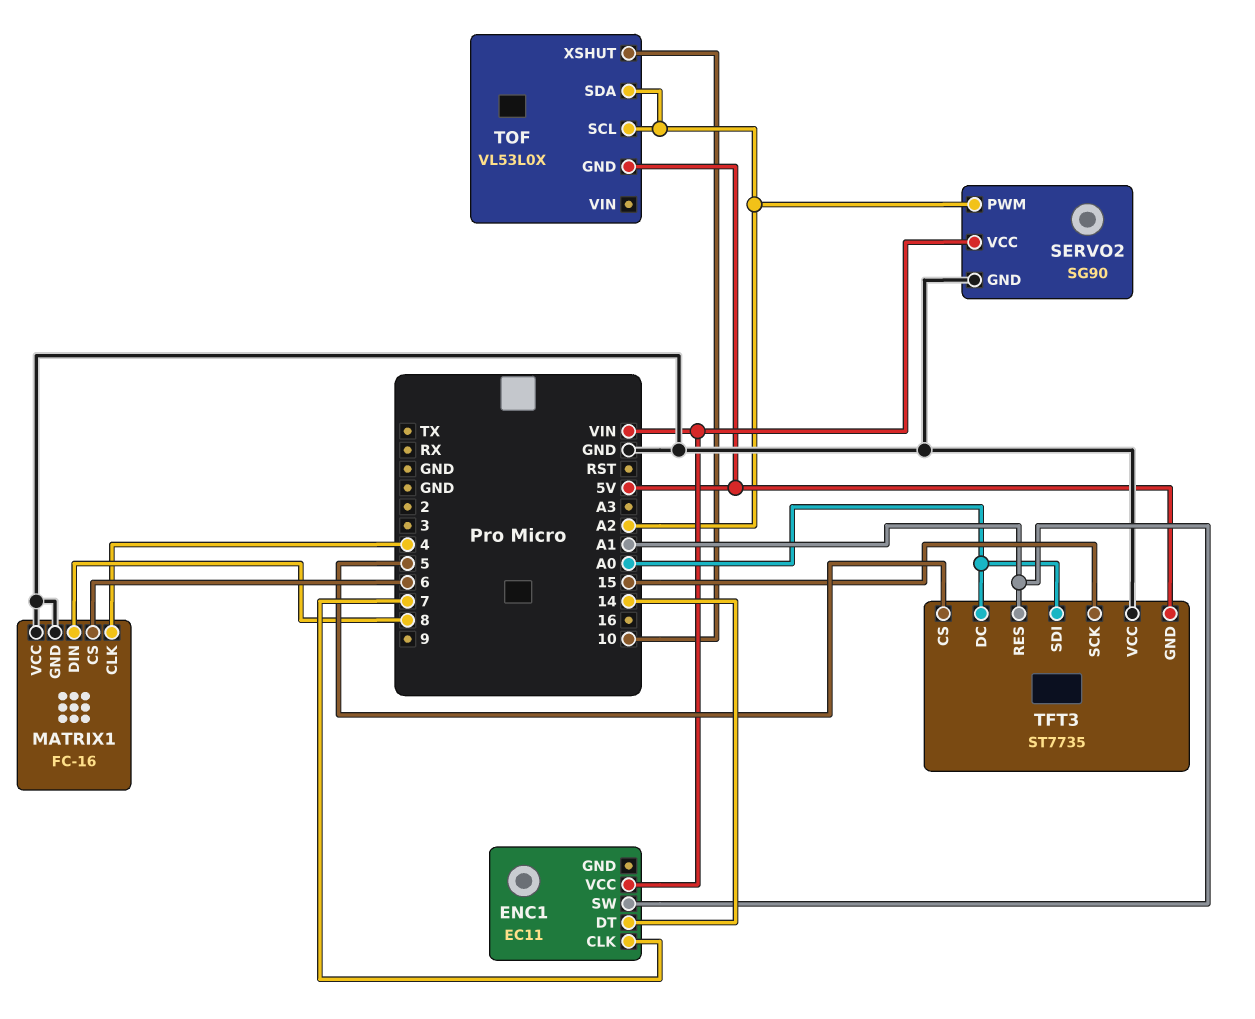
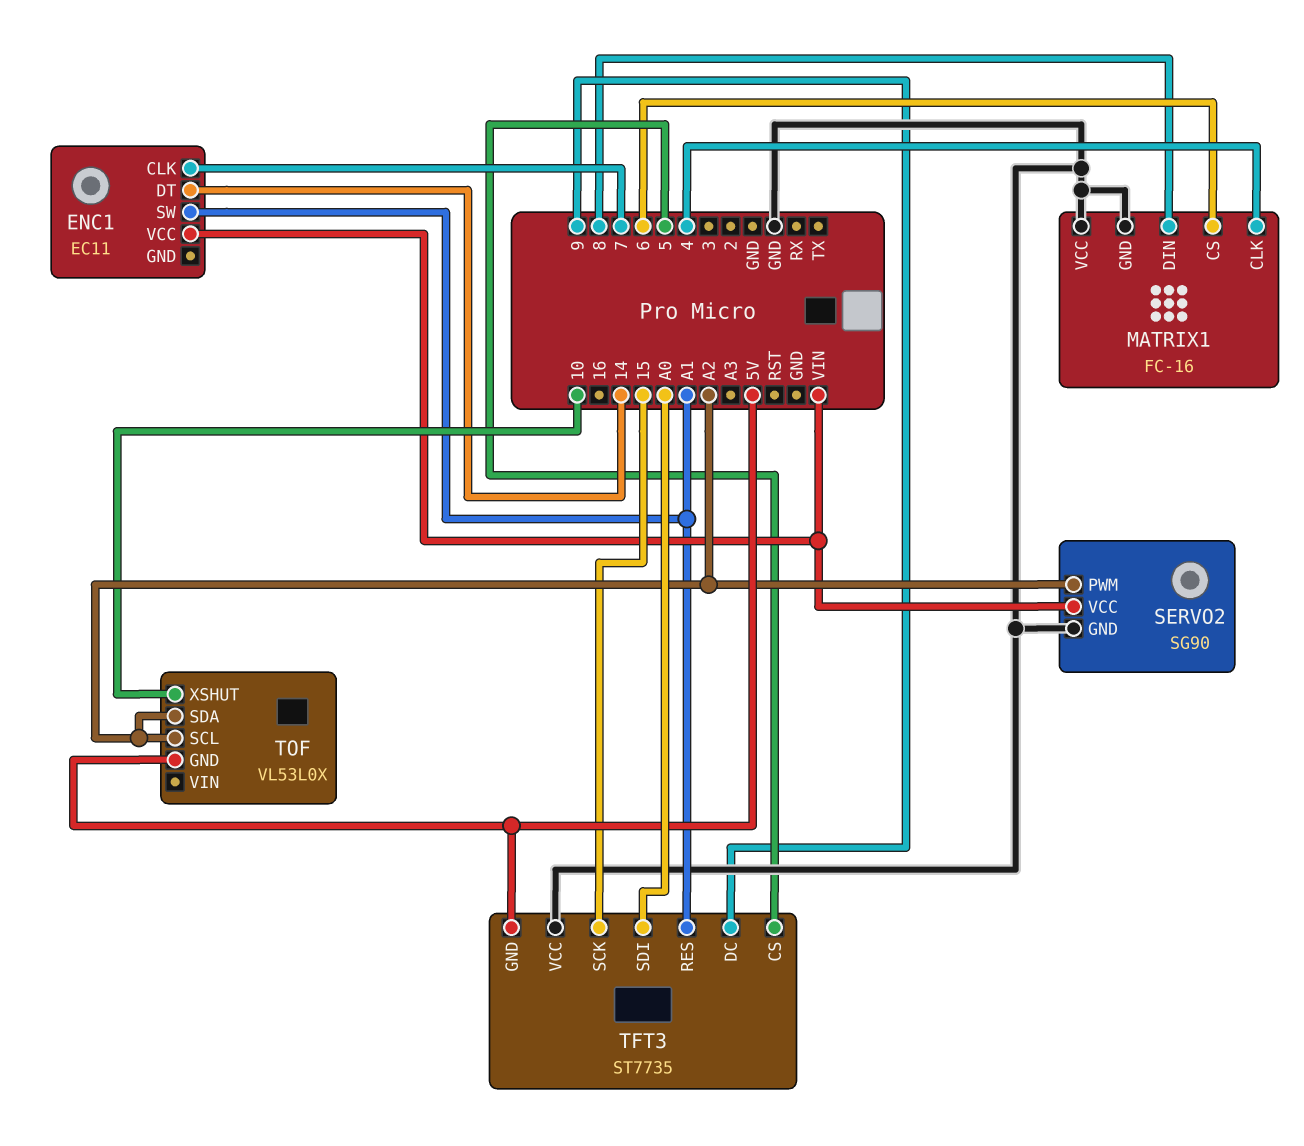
TFT3 pin DC: A0 -> 9

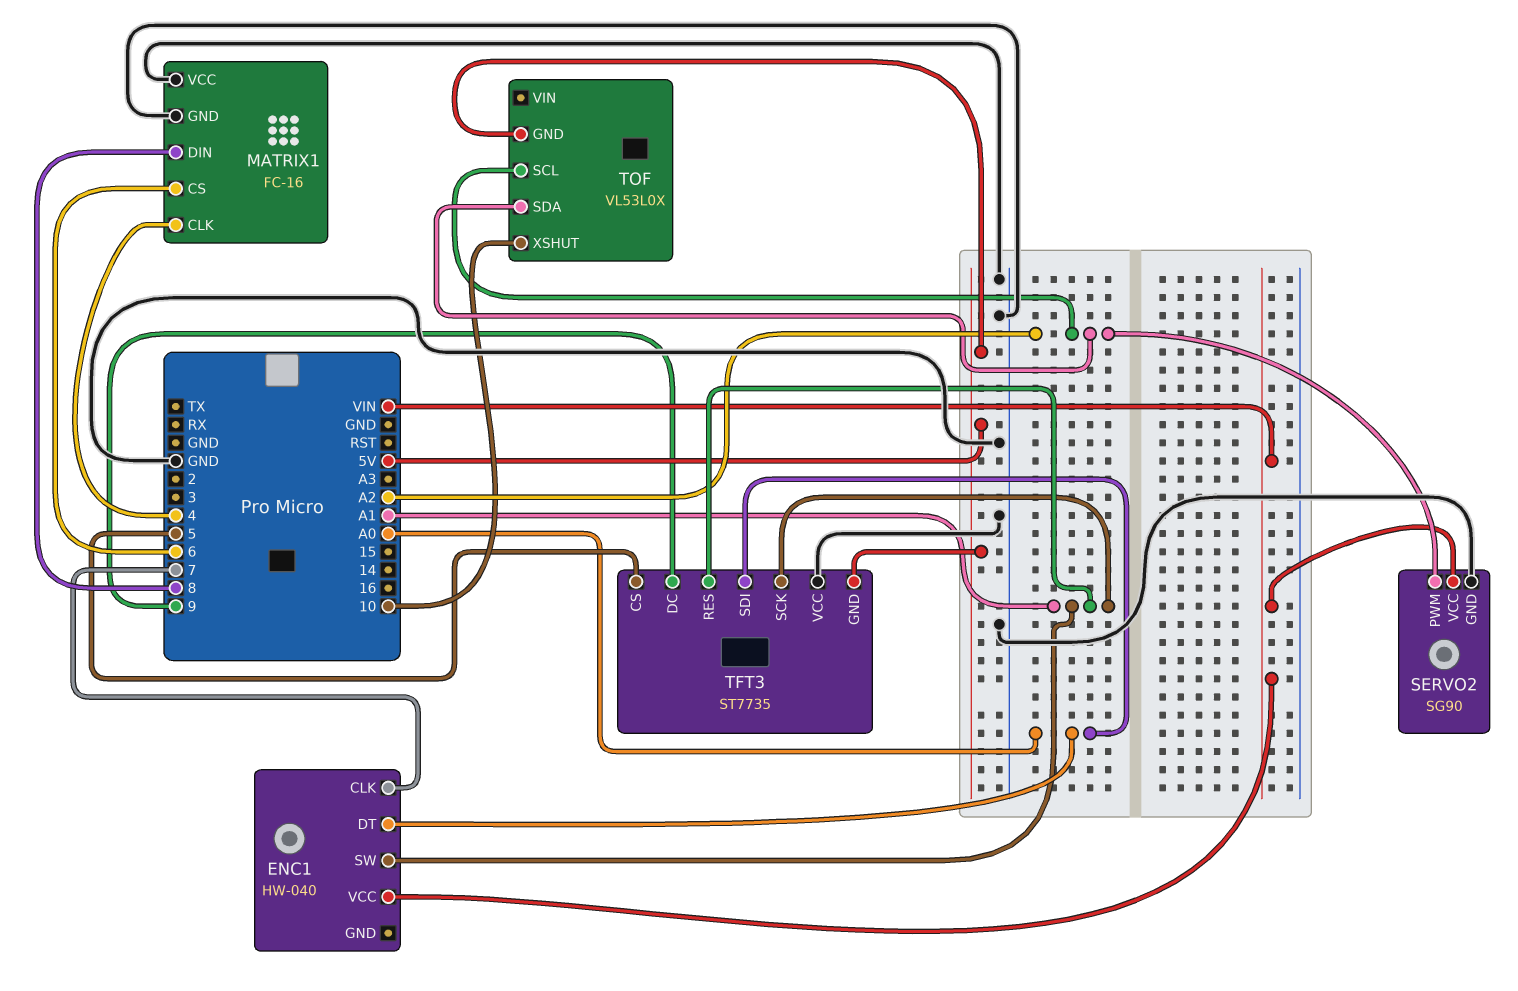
ENC1: EC11 -> HW-040
ENC1 pin DT: 14 -> A0
TFT3 pin SCK: 15 -> A1

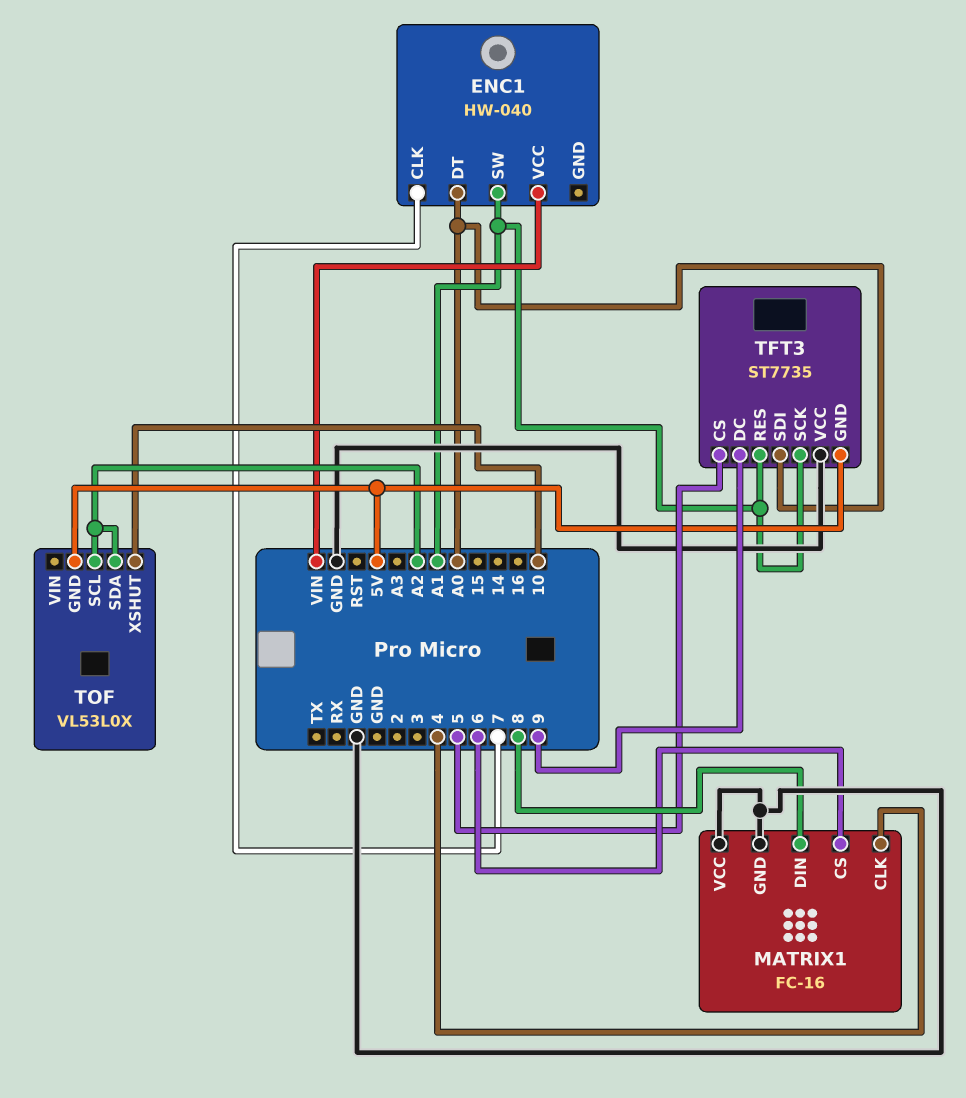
SERVO2: SG90 -> none
SERVO2 pin GND: GND -> none
SERVO2 pin PWM: A2 -> none
SERVO2 pin VCC: VIN -> none

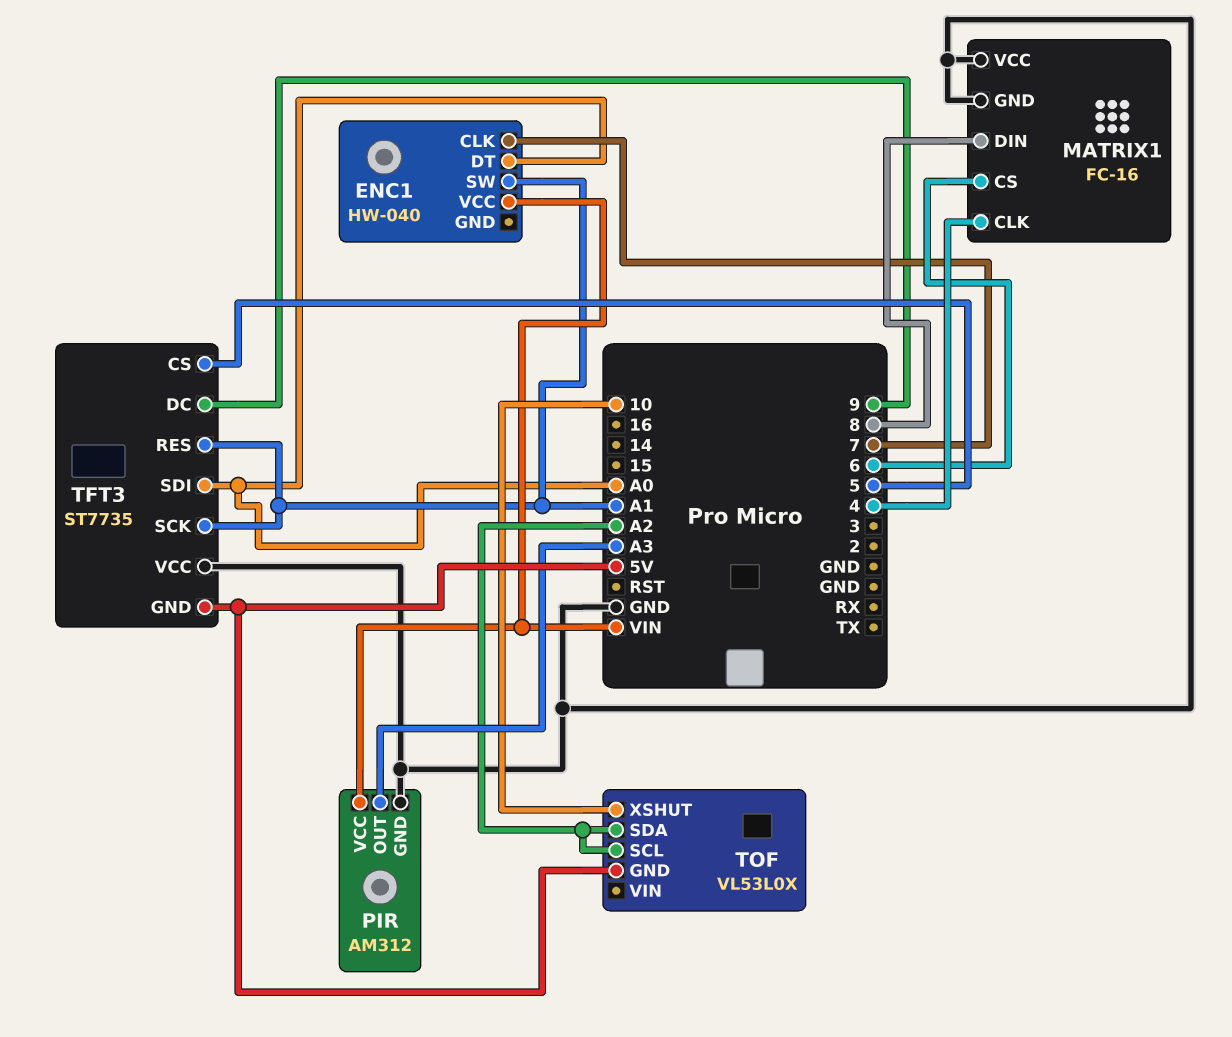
PIR: none -> AM312
PIR pin GND: none -> GND
PIR pin OUT: none -> A3
PIR pin VCC: none -> VIN

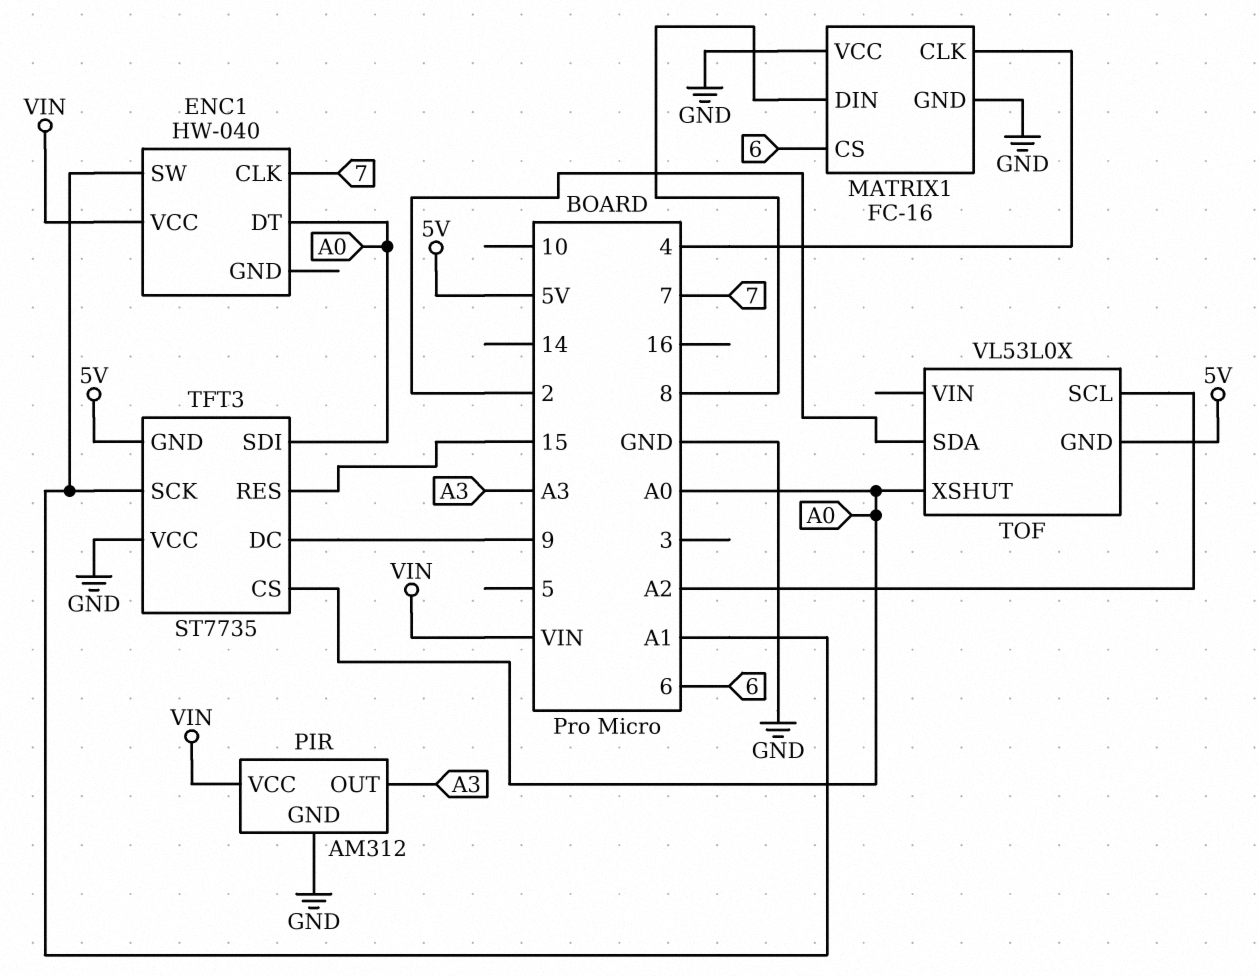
TFT3 pin CS: 5 -> A0
TFT3 pin RES: A1 -> 15
TOF pin SDA: A2 -> 2
TOF pin XSHUT: 10 -> A0

